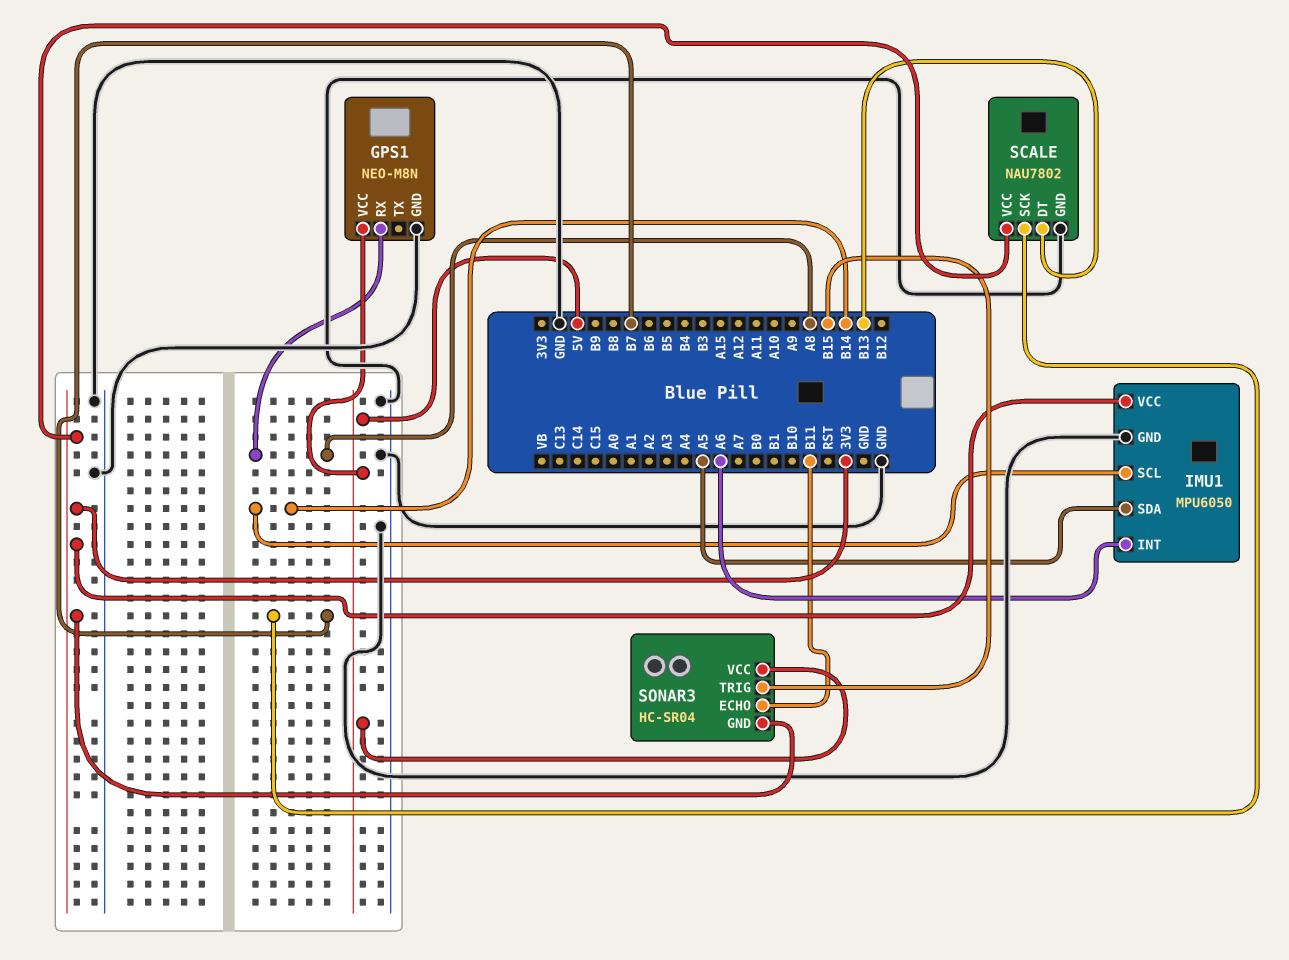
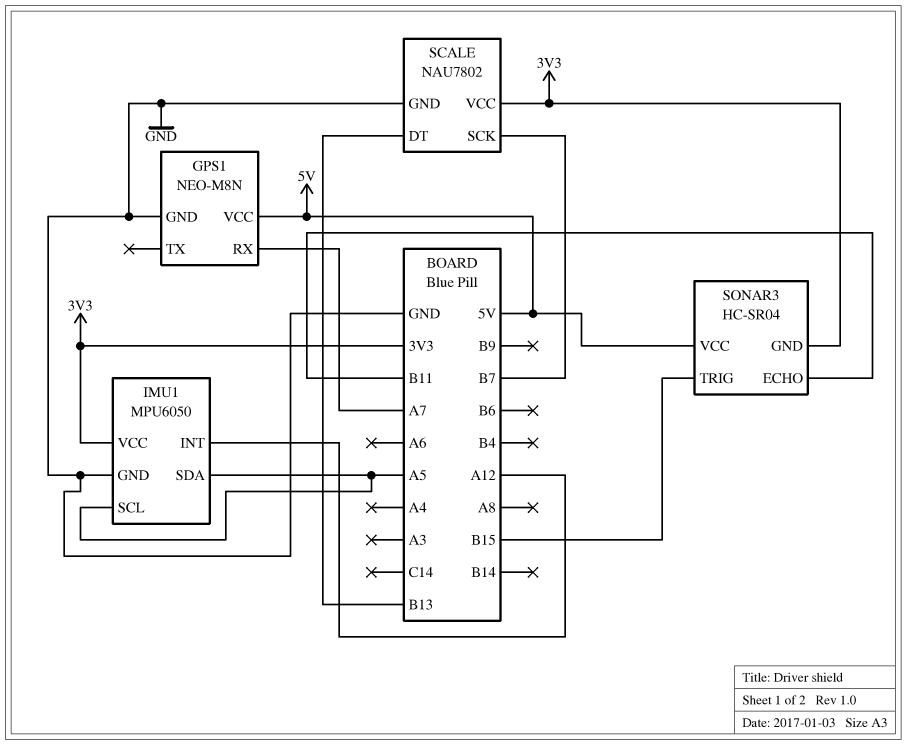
GPS1 pin RX: A8 -> A7
IMU1 pin INT: A6 -> A12
IMU1 pin SCL: B14 -> A5

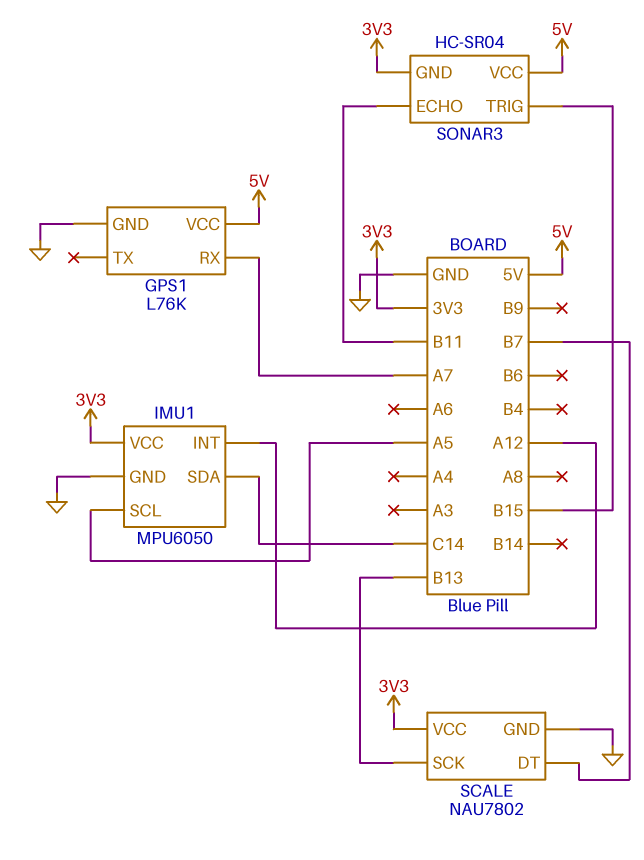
GPS1: NEO-M8N -> L76K
IMU1 pin SDA: A5 -> C14
SCALE pin DT: B13 -> B7
SCALE pin SCK: B7 -> B13

